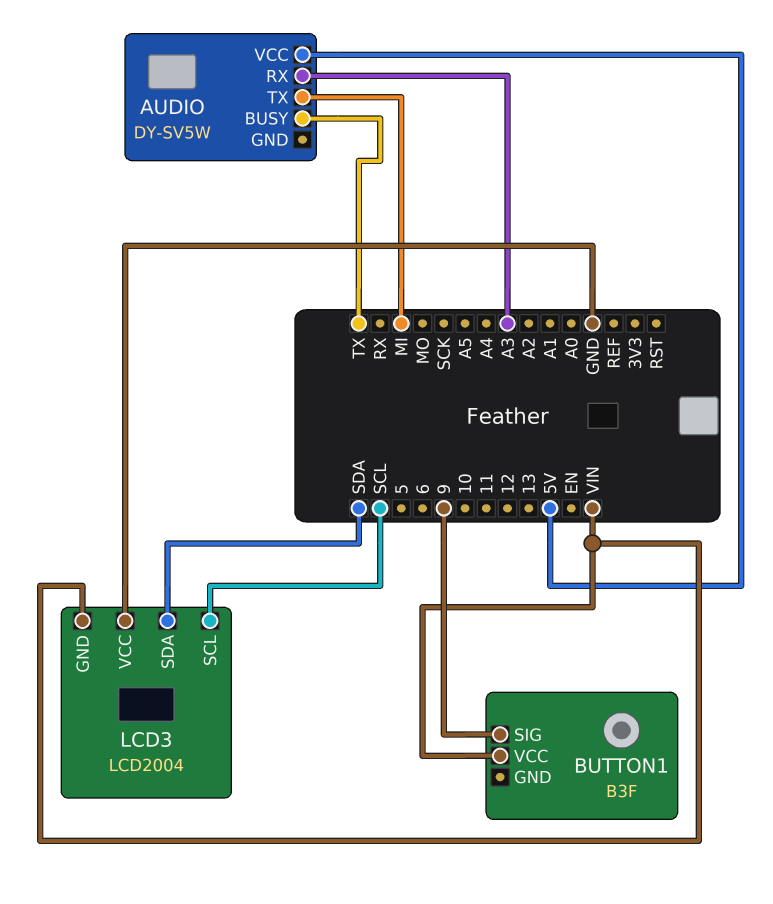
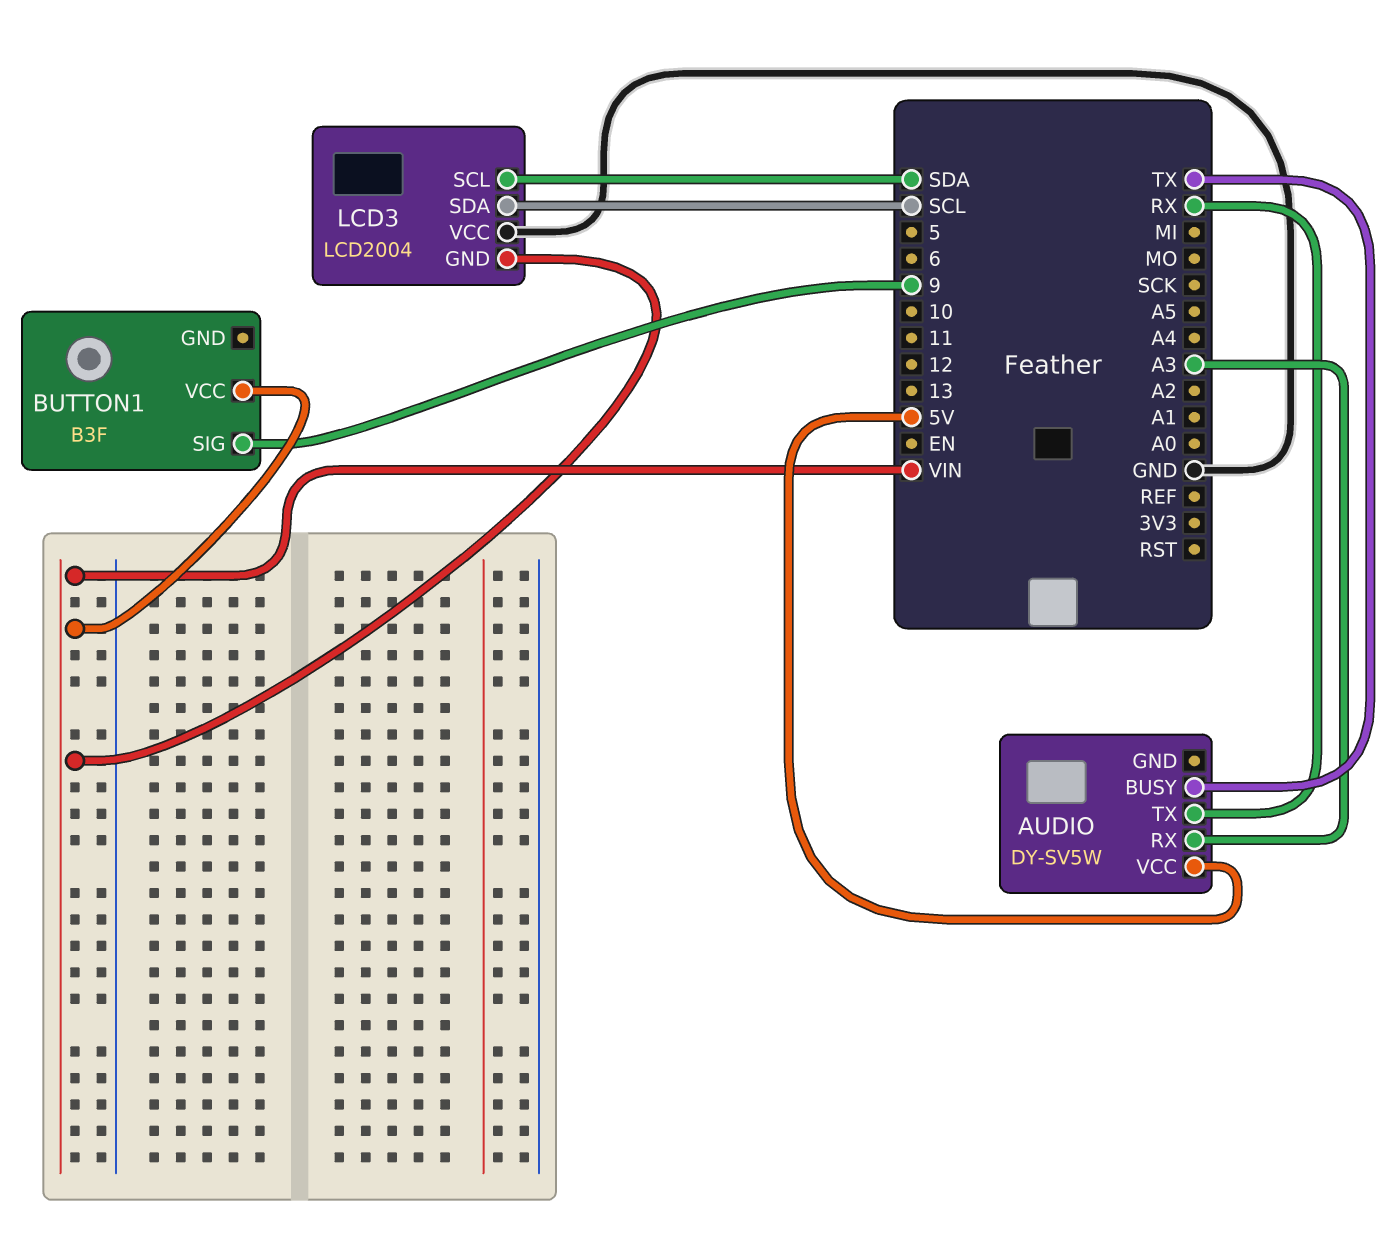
AUDIO pin TX: MI -> RX
LCD3 pin SCL: SCL -> SDA
LCD3 pin SDA: SDA -> SCL

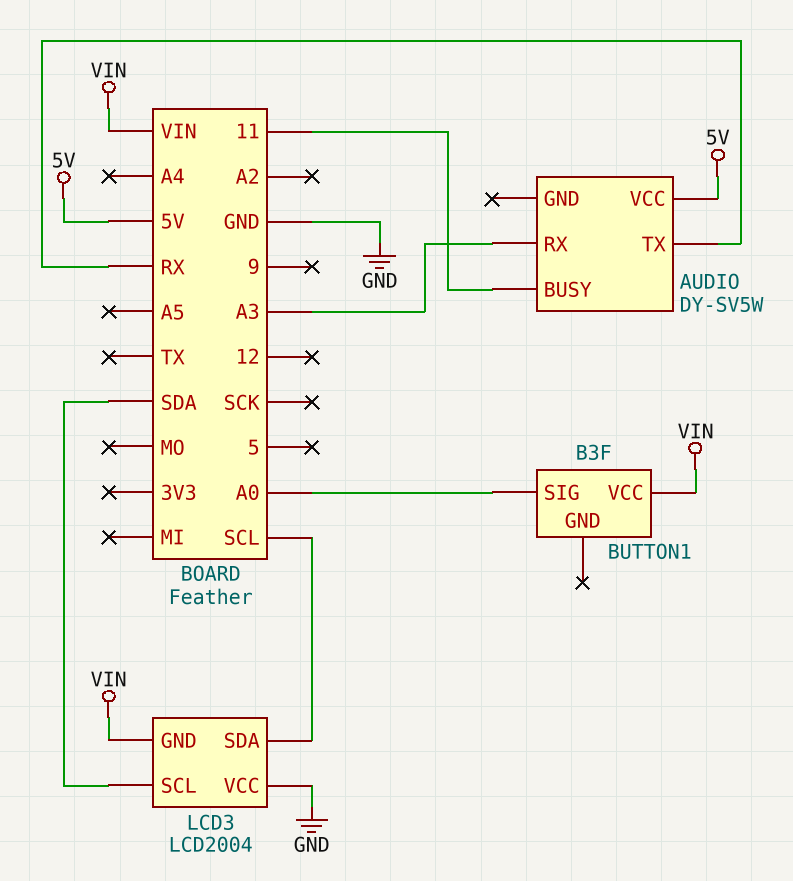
AUDIO pin BUSY: TX -> 11
BUTTON1 pin SIG: 9 -> A0

